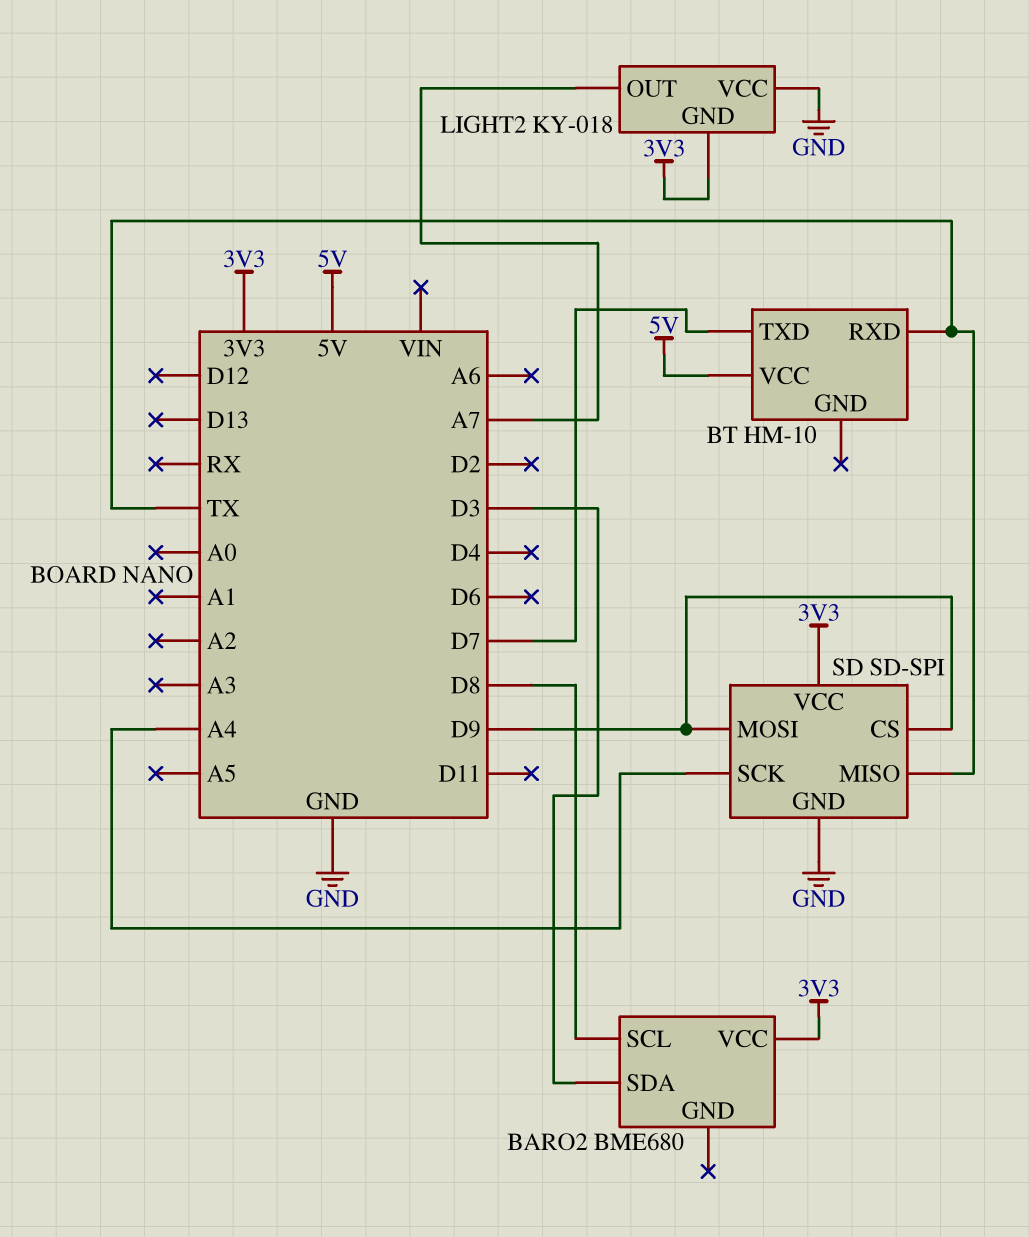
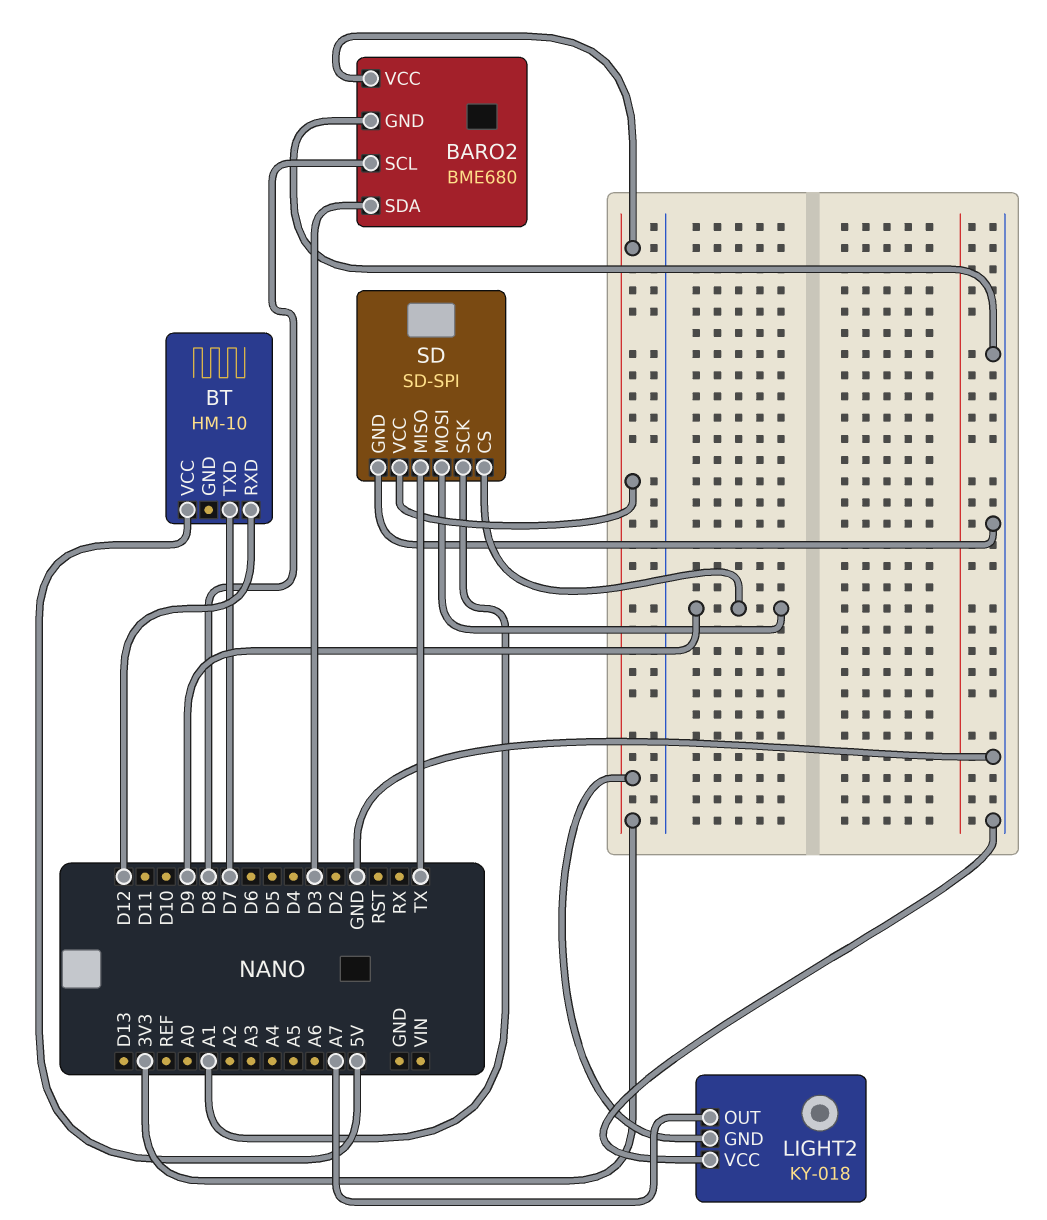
BARO2 pin GND: none -> GND
BT pin RXD: TX -> D12
SD pin SCK: A4 -> A1

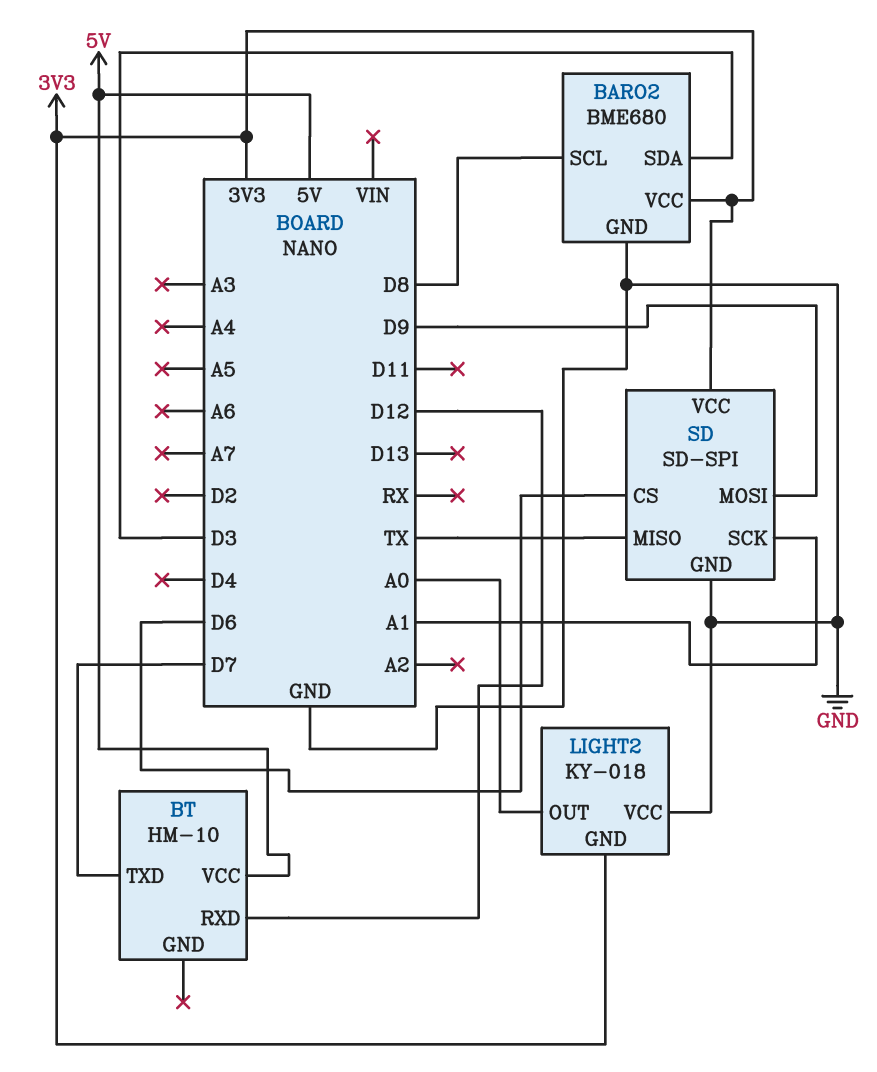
LIGHT2 pin OUT: A7 -> A0
SD pin CS: D9 -> D6

